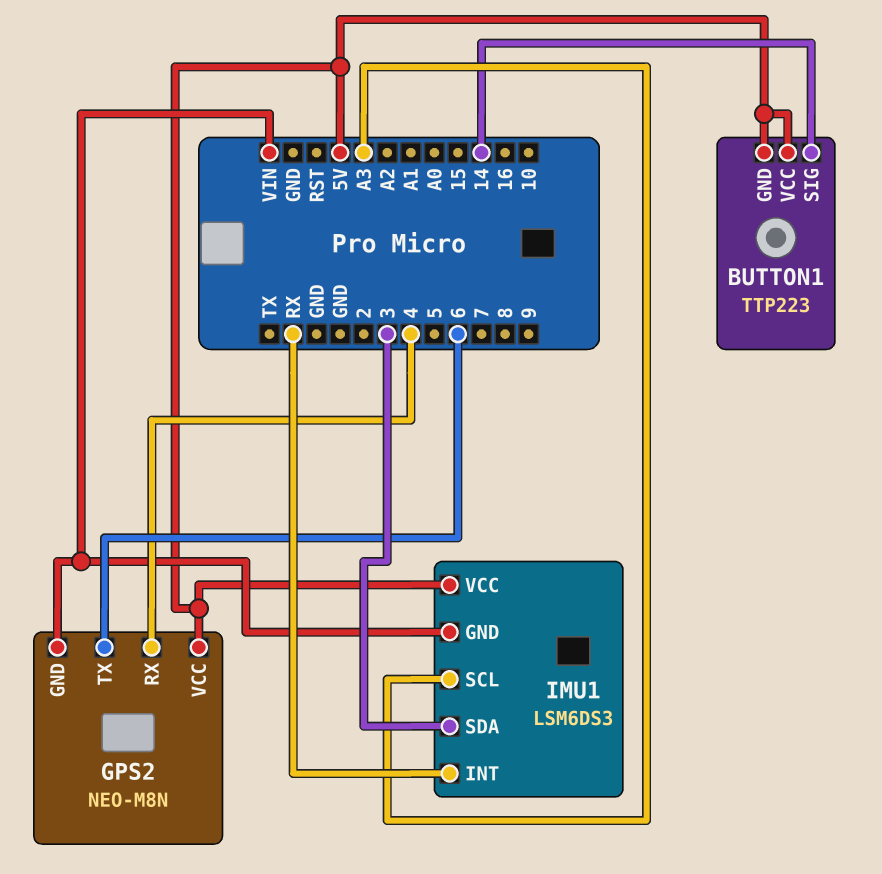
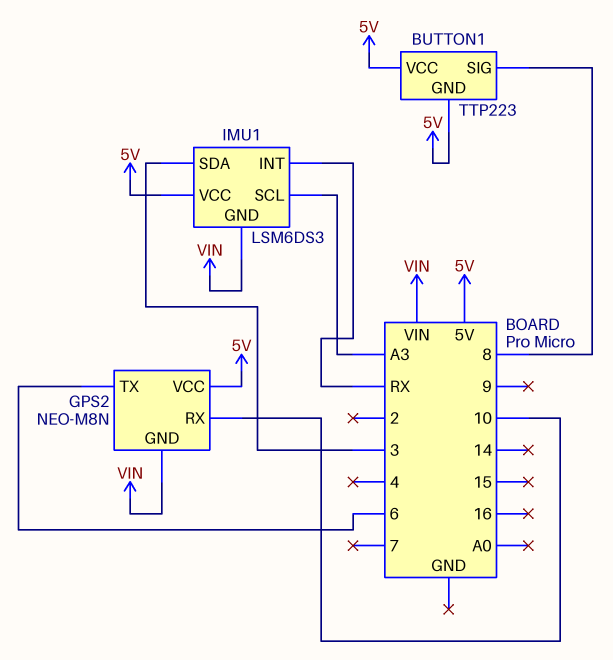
BUTTON1 pin SIG: 14 -> 8
GPS2 pin RX: 4 -> 10

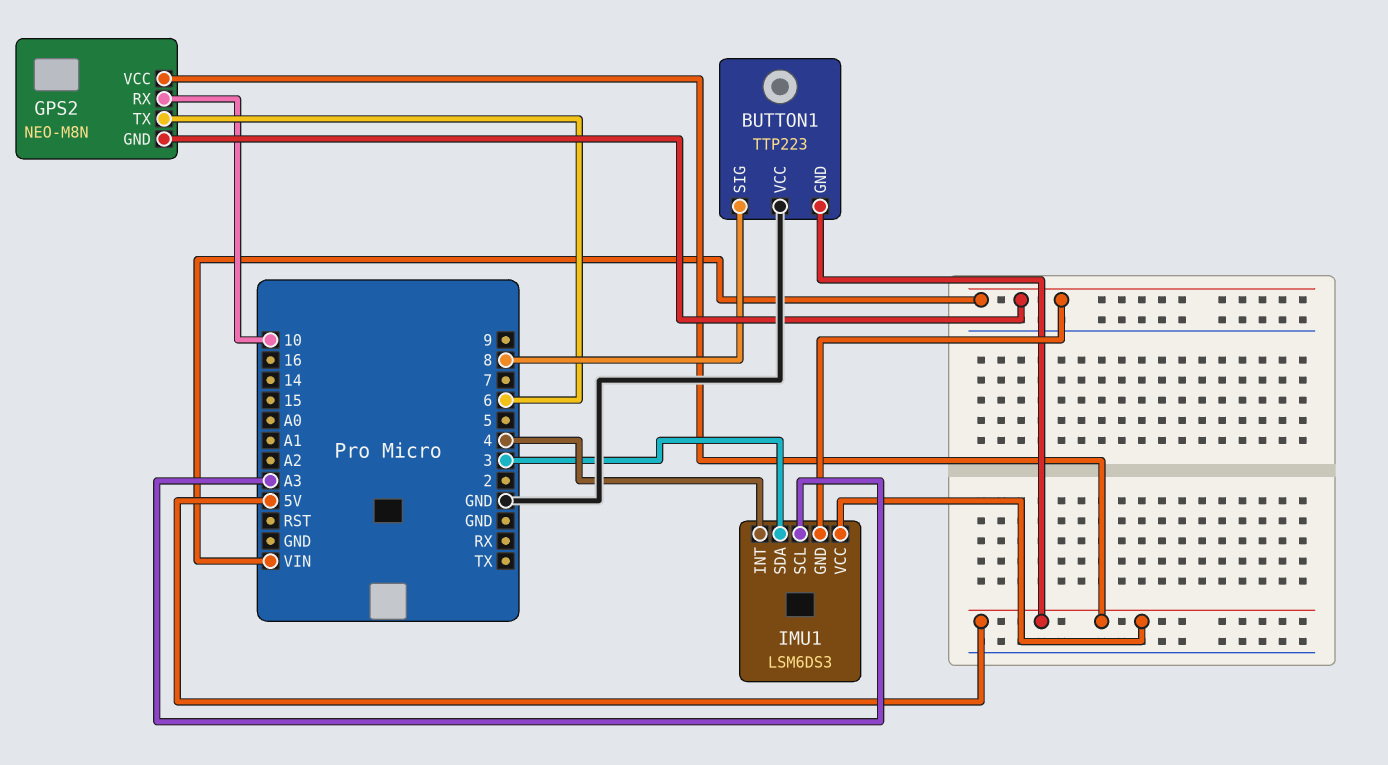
BUTTON1 pin VCC: 5V -> GND
IMU1 pin INT: RX -> 4

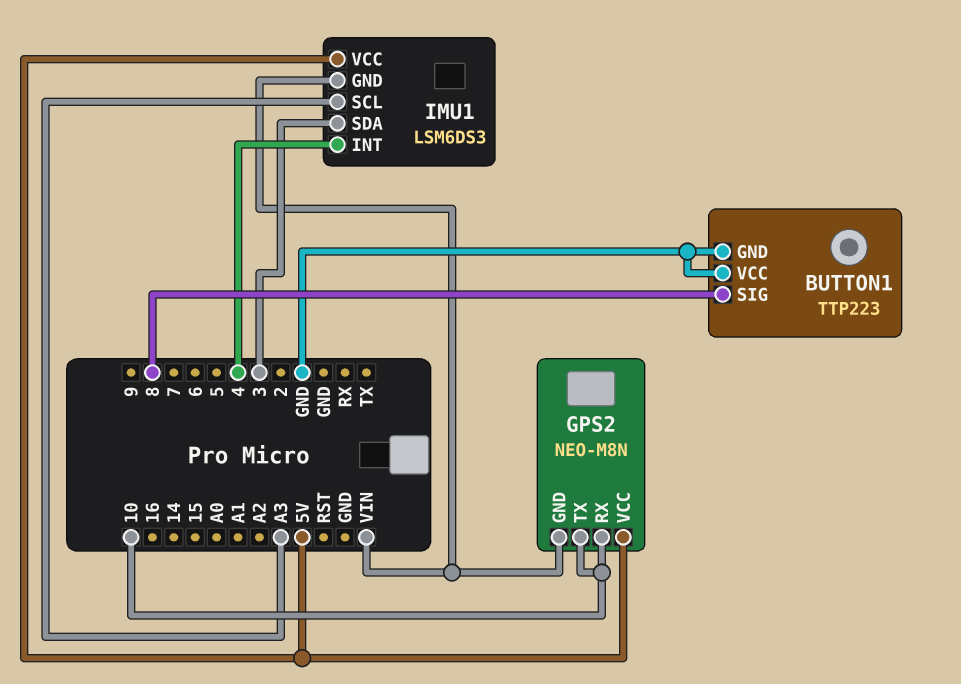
BUTTON1 pin GND: 5V -> GND
GPS2 pin TX: 6 -> 10

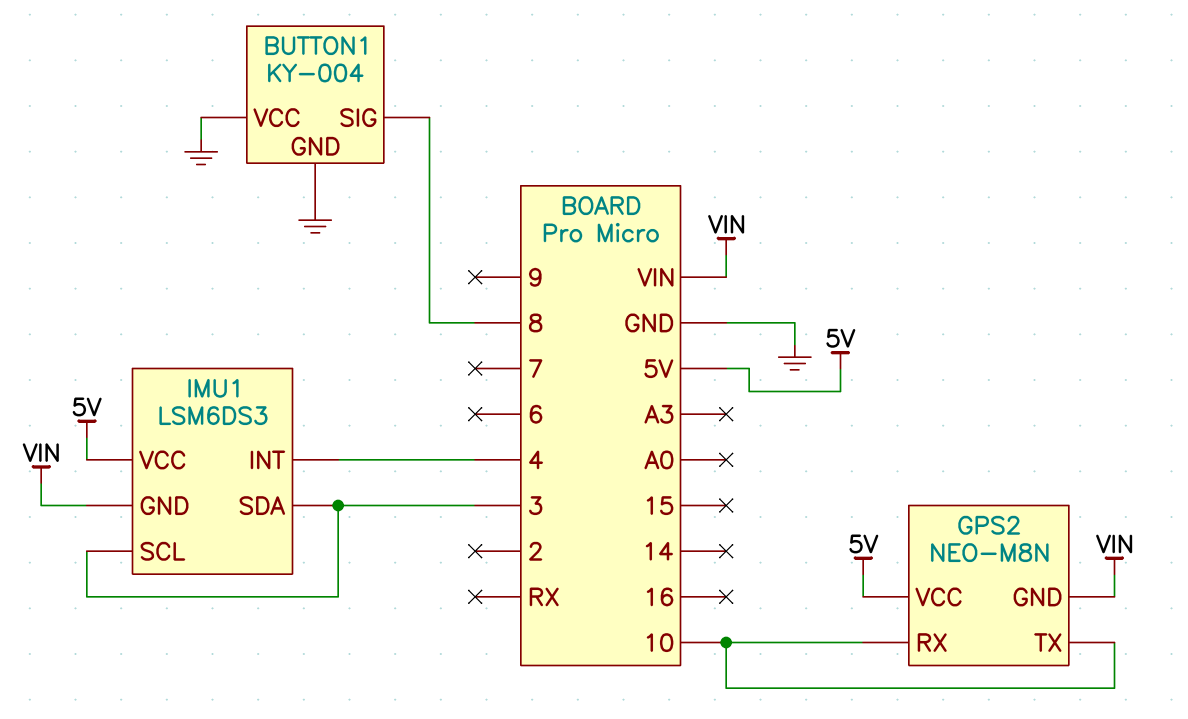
BUTTON1: TTP223 -> KY-004
IMU1 pin SCL: A3 -> 3

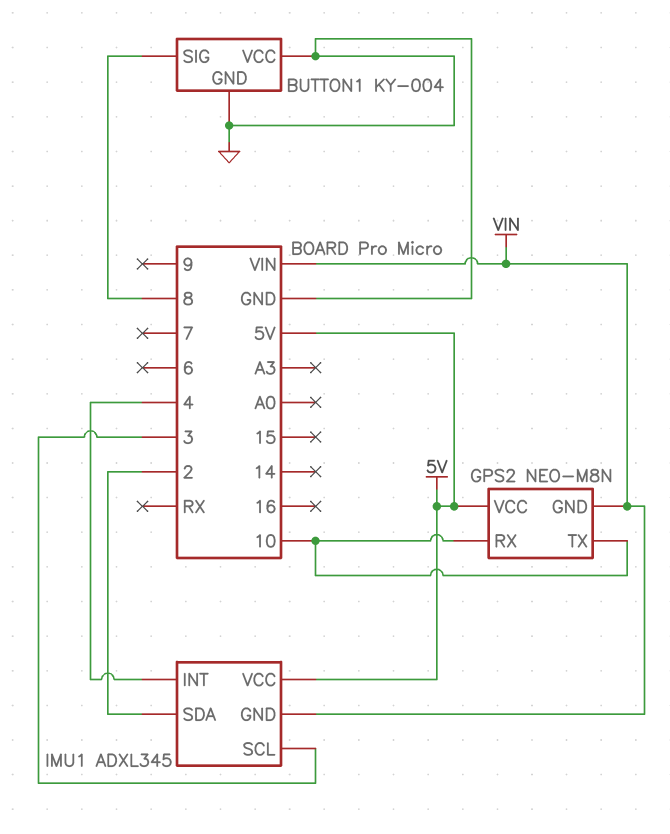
IMU1: LSM6DS3 -> ADXL345
IMU1 pin SDA: 3 -> 2

